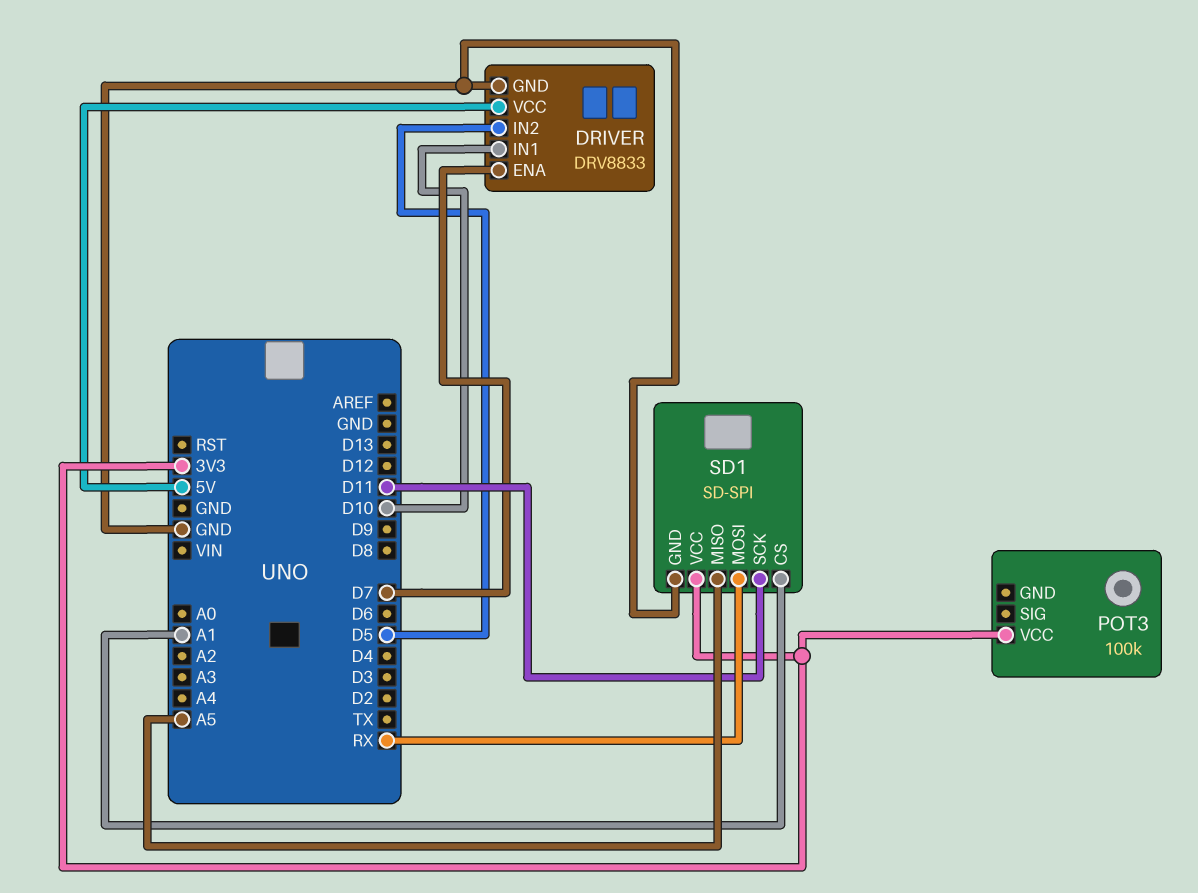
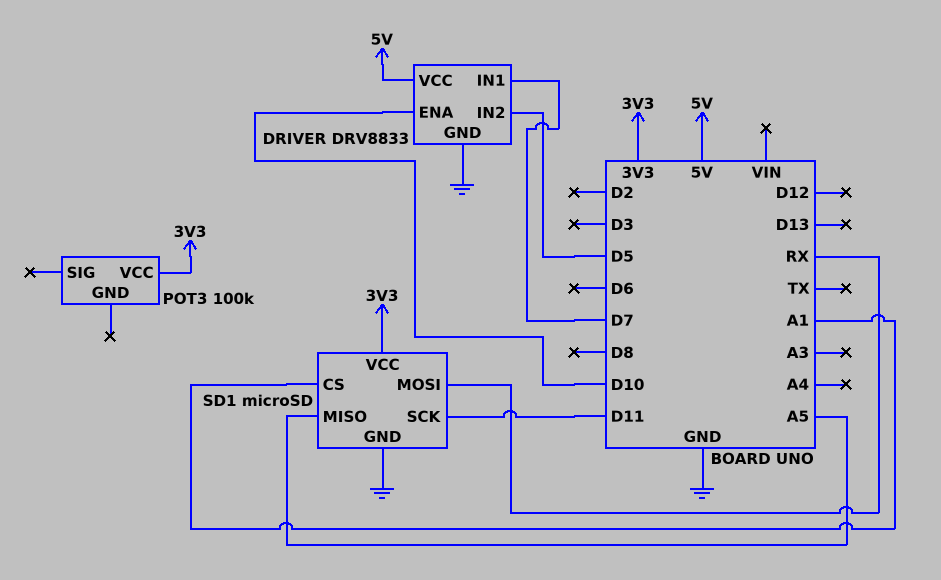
DRIVER pin ENA: D7 -> D10
DRIVER pin IN1: D10 -> D7
SD1: SD-SPI -> microSD

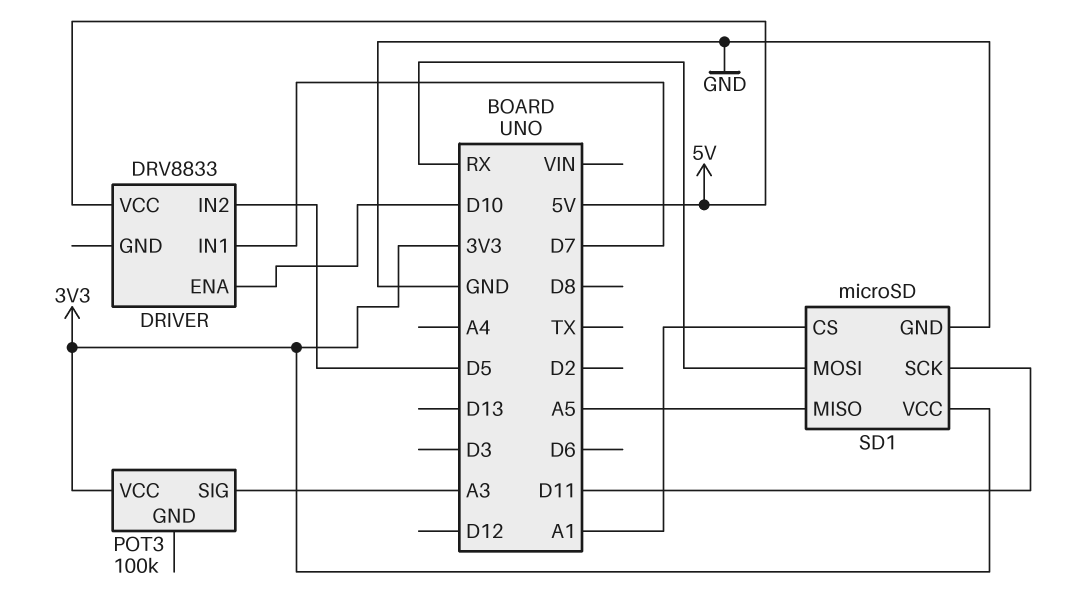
DRIVER pin GND: GND -> none
POT3 pin SIG: none -> A3

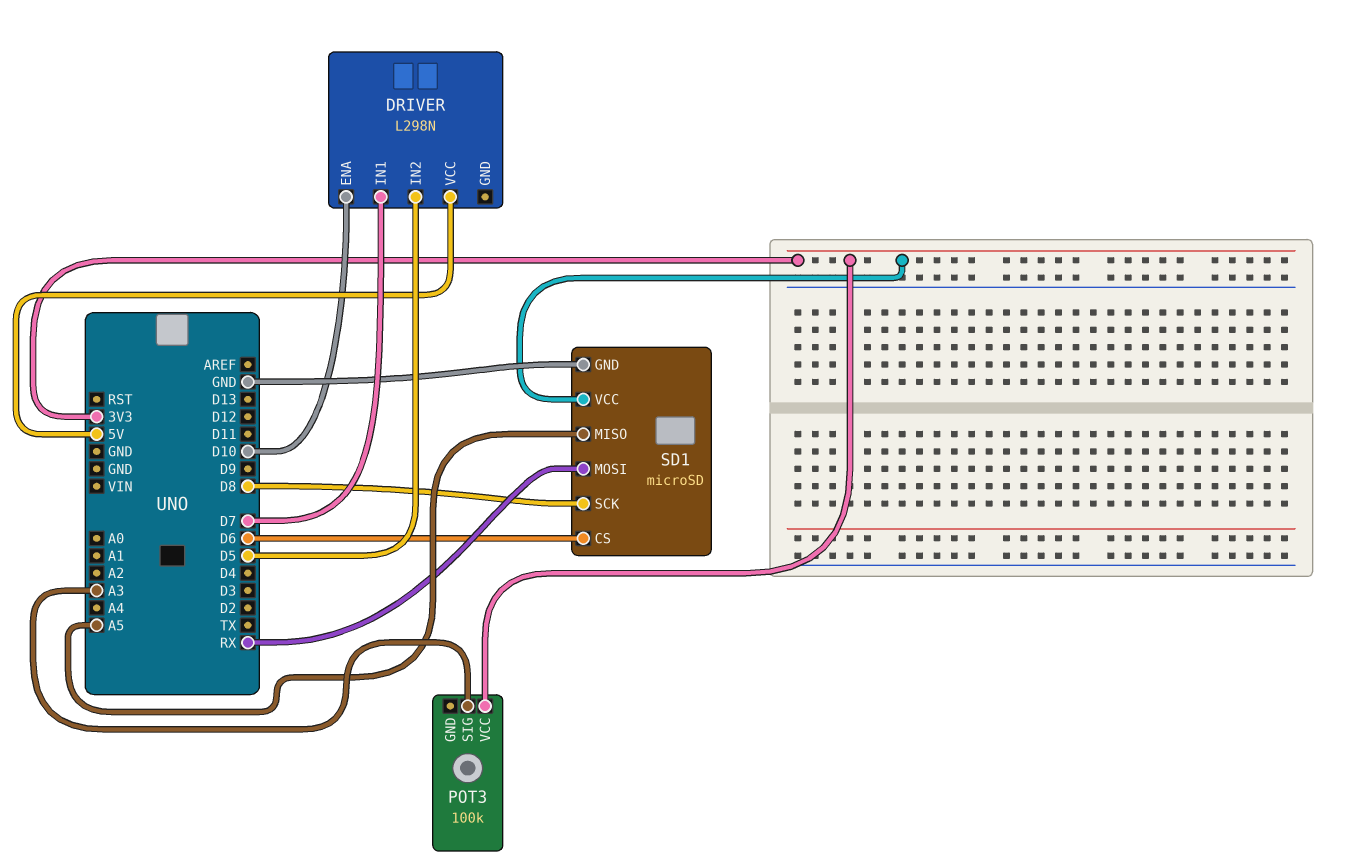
DRIVER: DRV8833 -> L298N
SD1 pin CS: A1 -> D6
SD1 pin SCK: D11 -> D8

